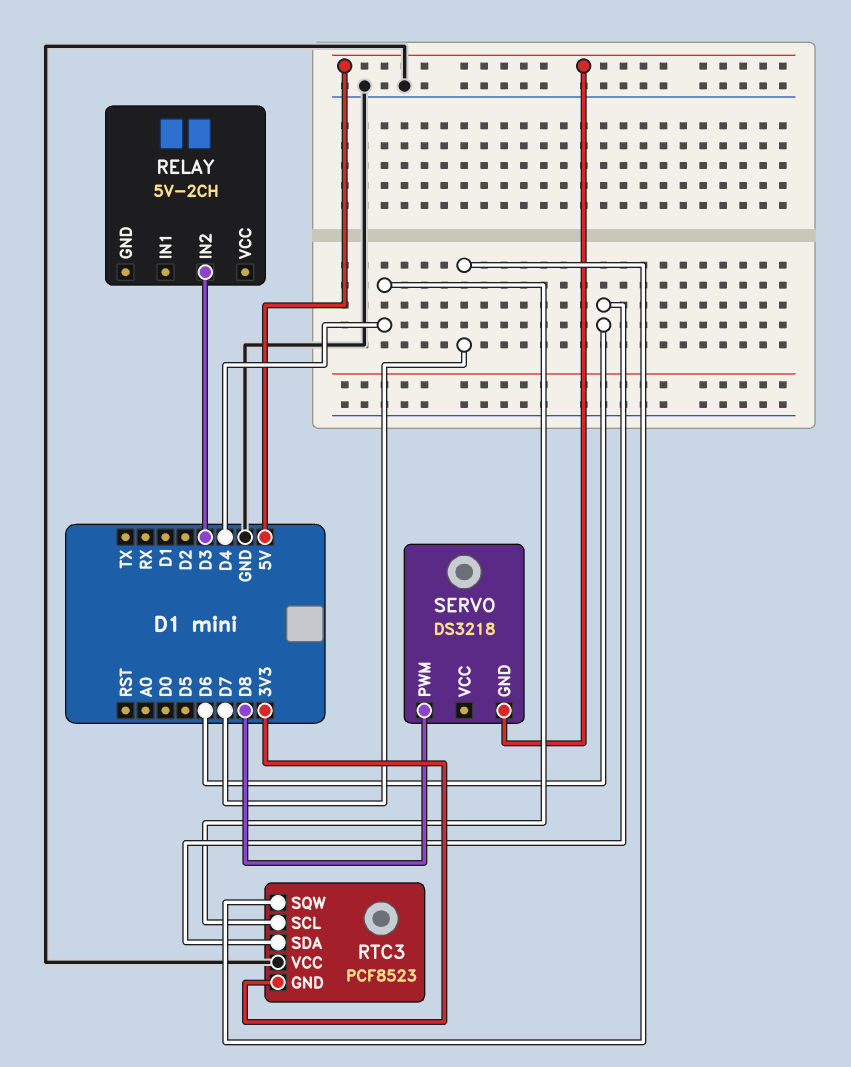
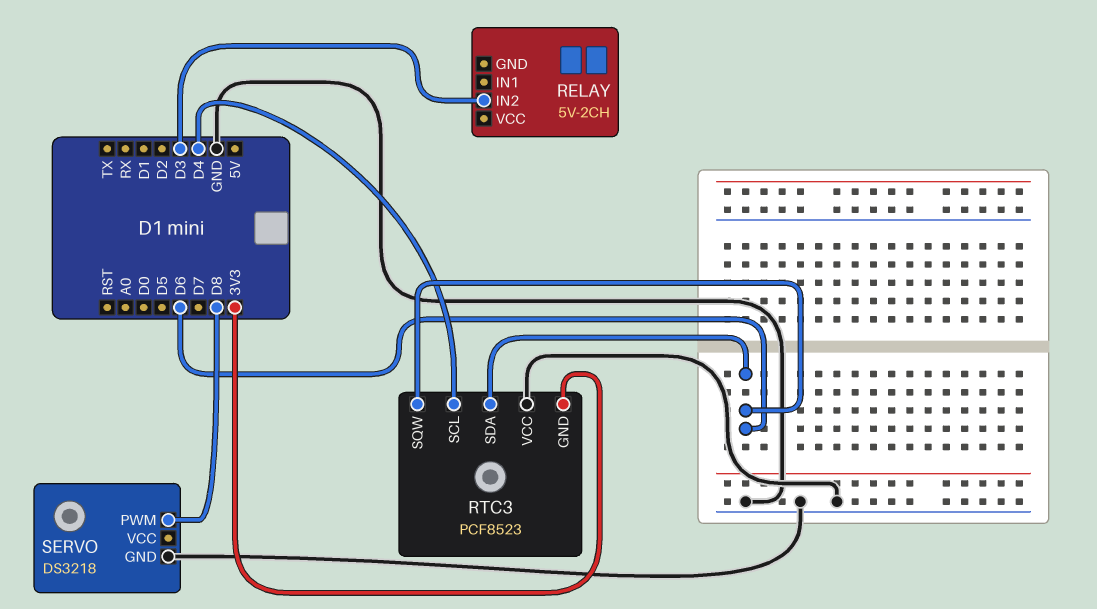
RTC3 pin SQW: D7 -> D6
SERVO pin GND: 5V -> GND

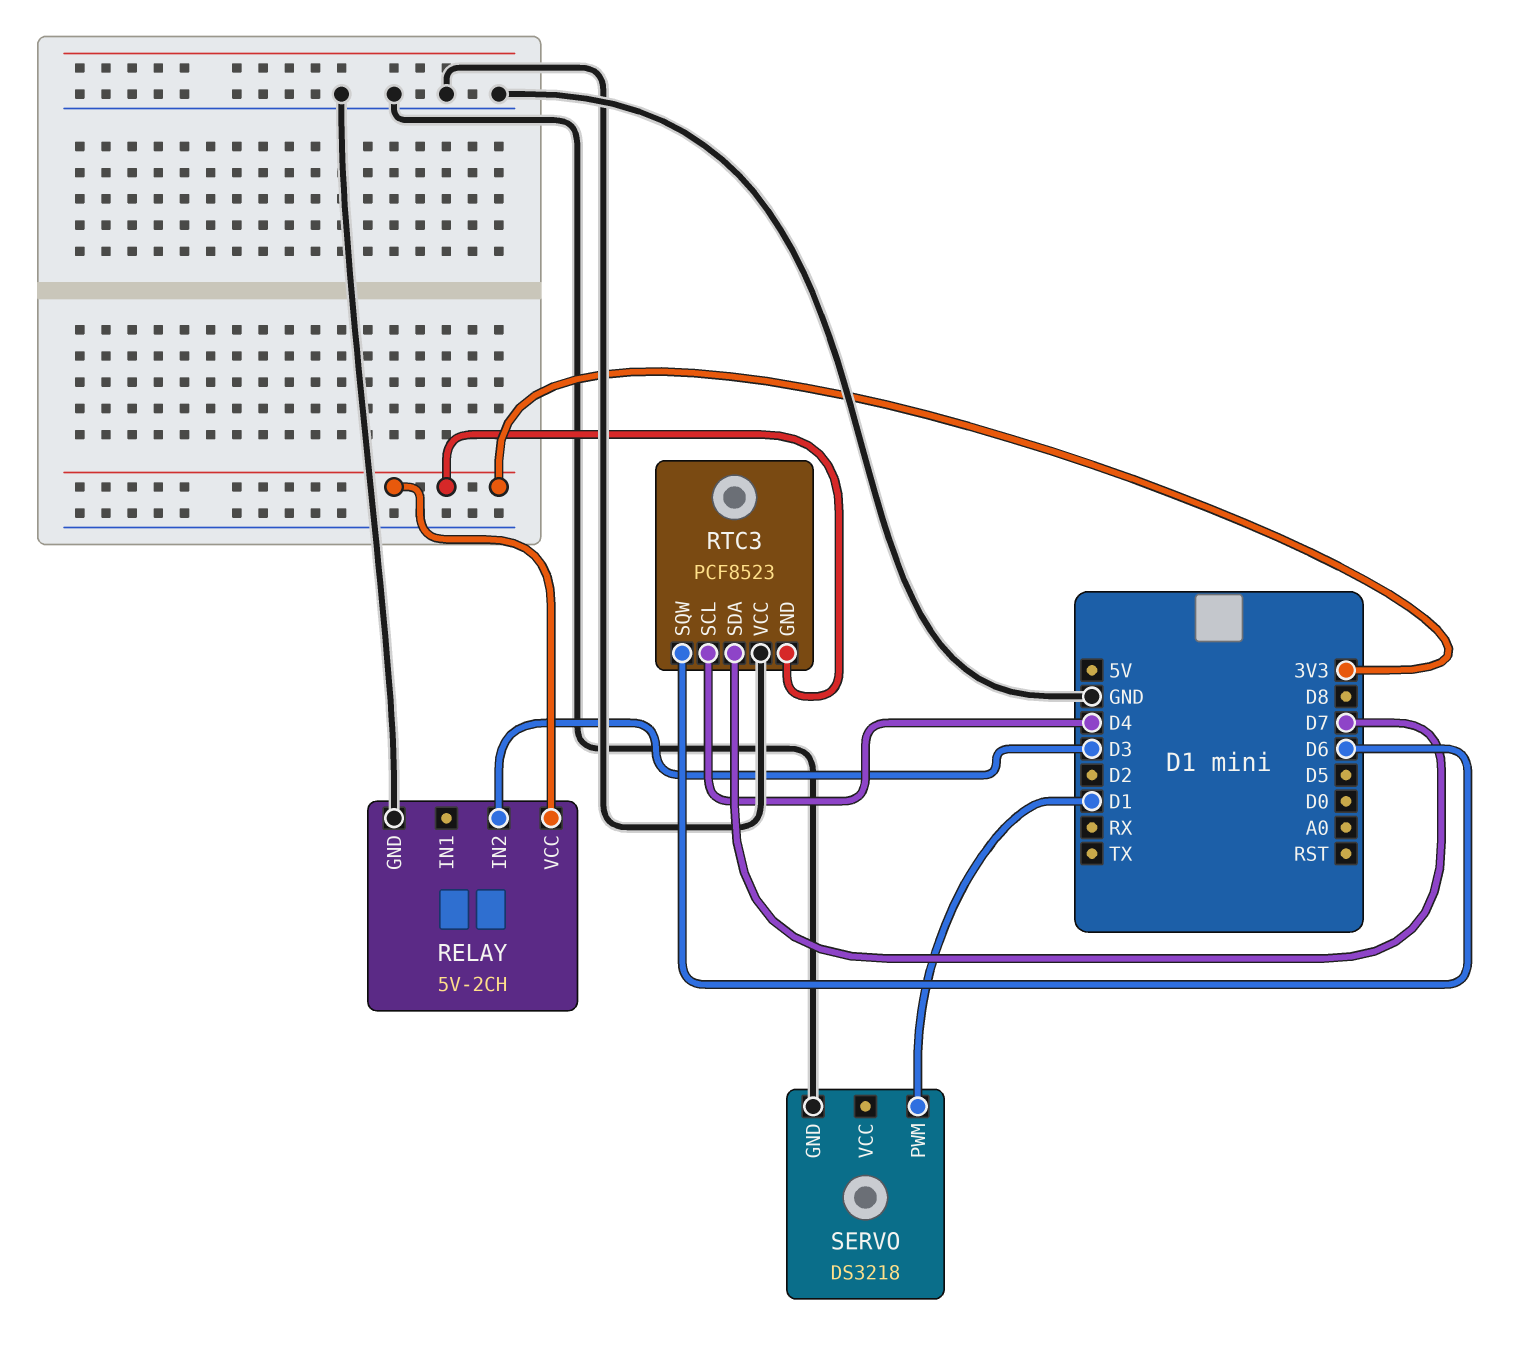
RELAY pin GND: none -> GND
RELAY pin VCC: none -> 3V3
RTC3 pin SDA: D6 -> D7
SERVO pin PWM: D8 -> D1

